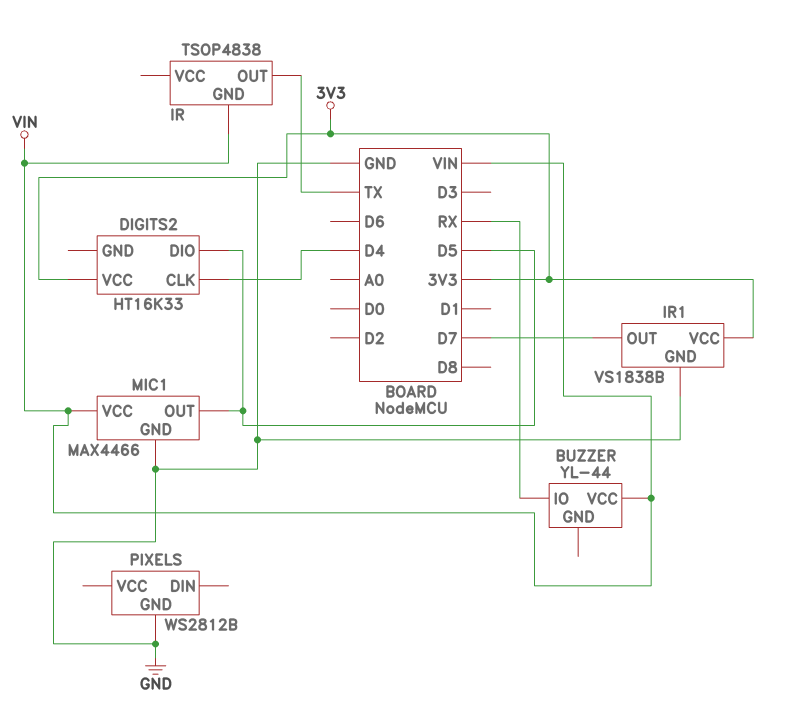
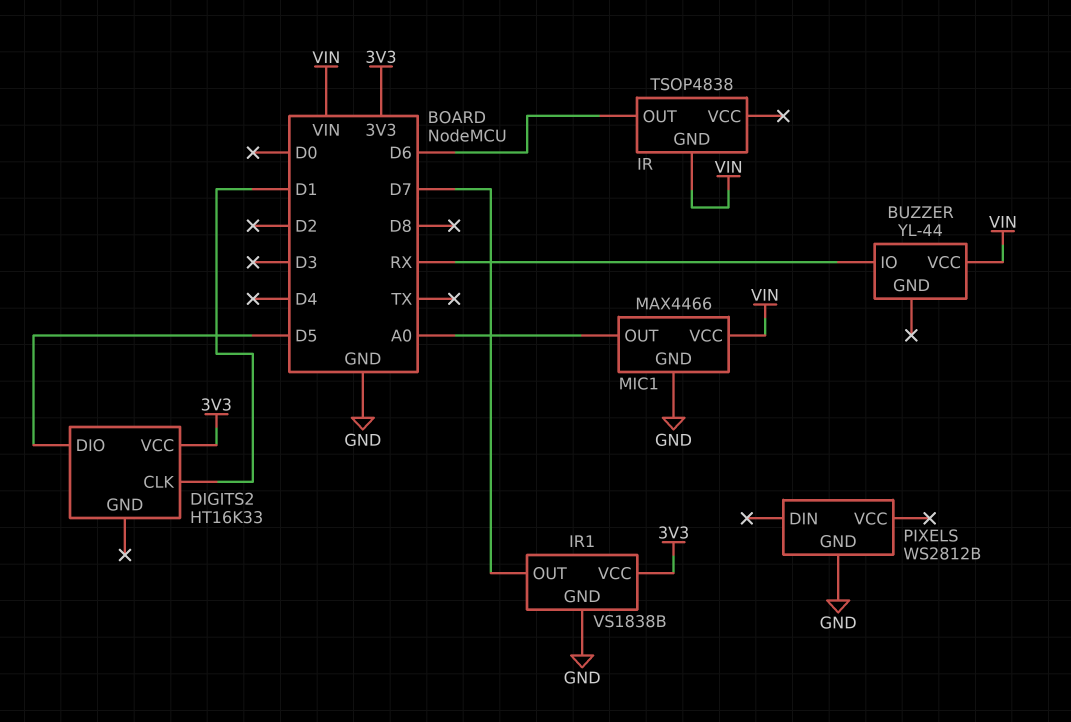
DIGITS2 pin CLK: D4 -> D1
IR pin OUT: TX -> D6
MIC1 pin OUT: D5 -> A0

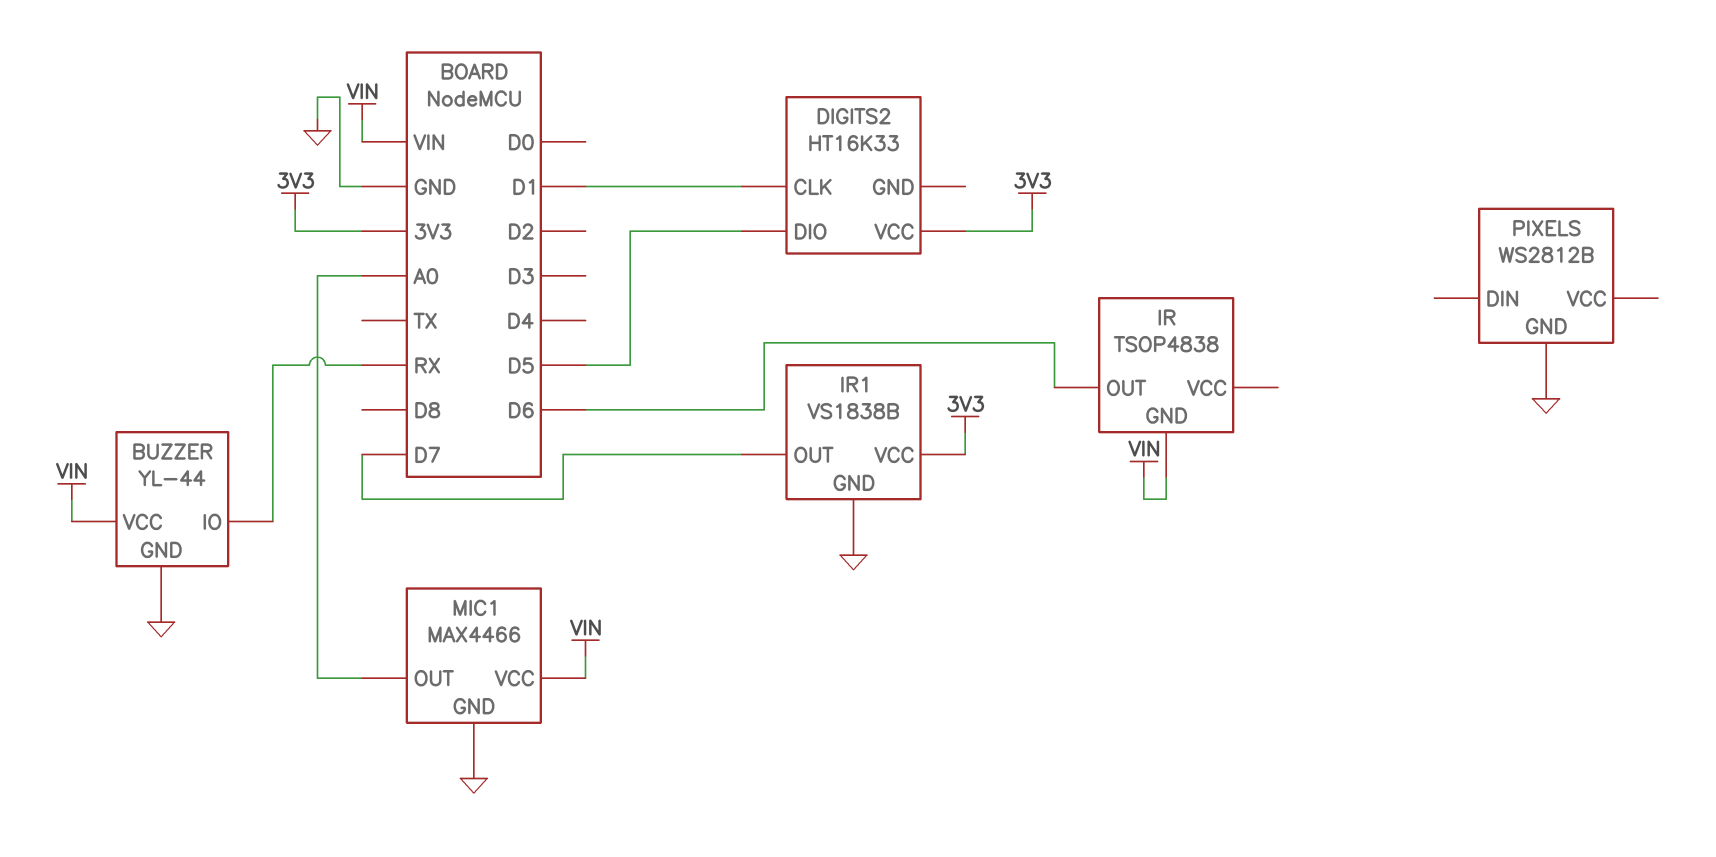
BUZZER pin GND: none -> GND

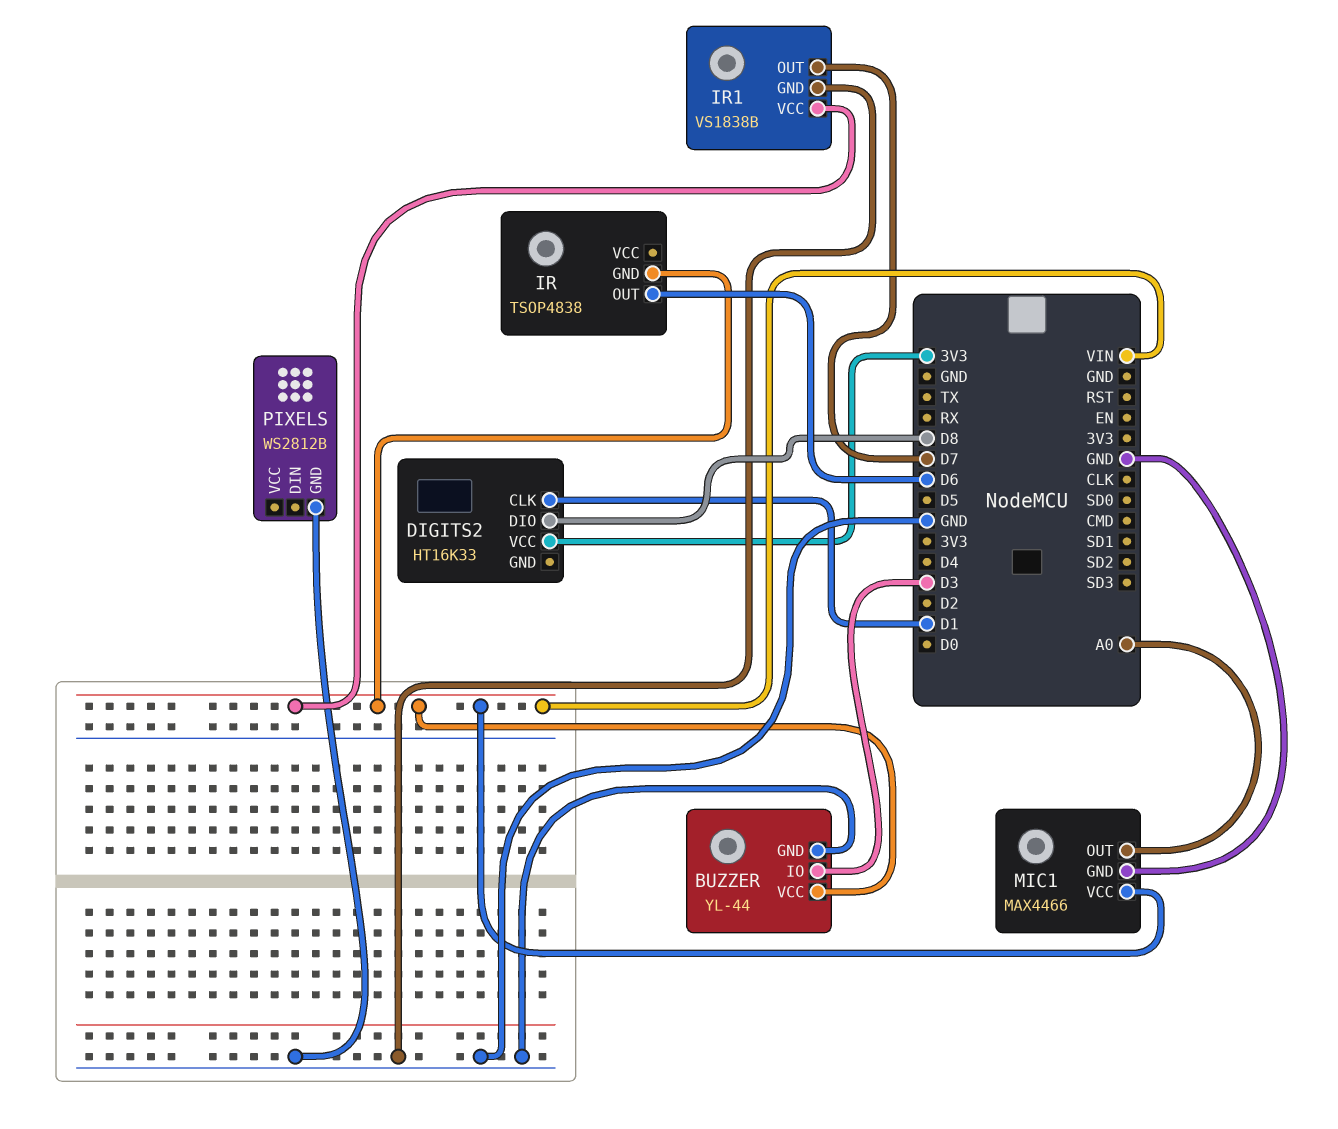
BUZZER pin IO: RX -> D3
DIGITS2 pin DIO: D5 -> D8
IR1 pin VCC: 3V3 -> VIN

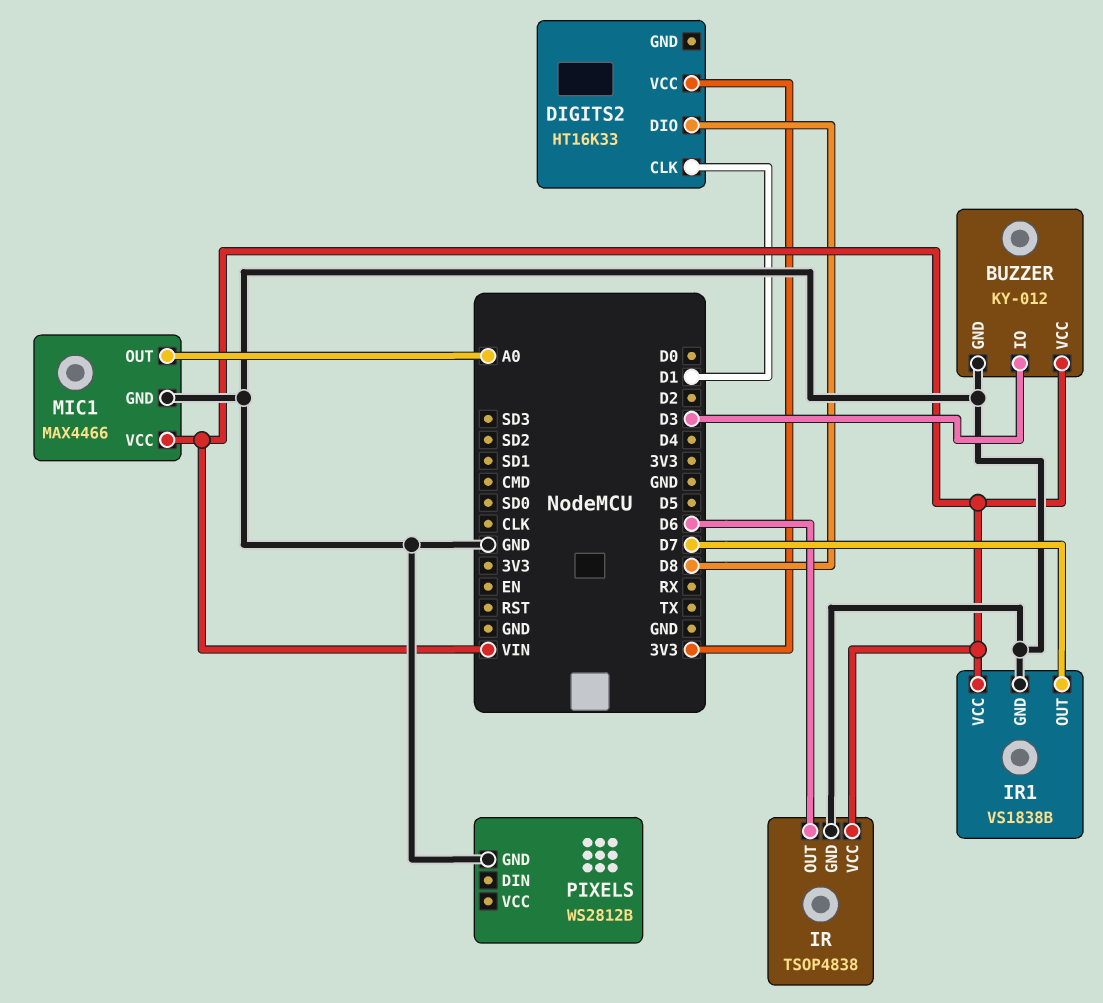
BUZZER: YL-44 -> KY-012
IR pin GND: VIN -> GND
IR pin VCC: none -> VIN

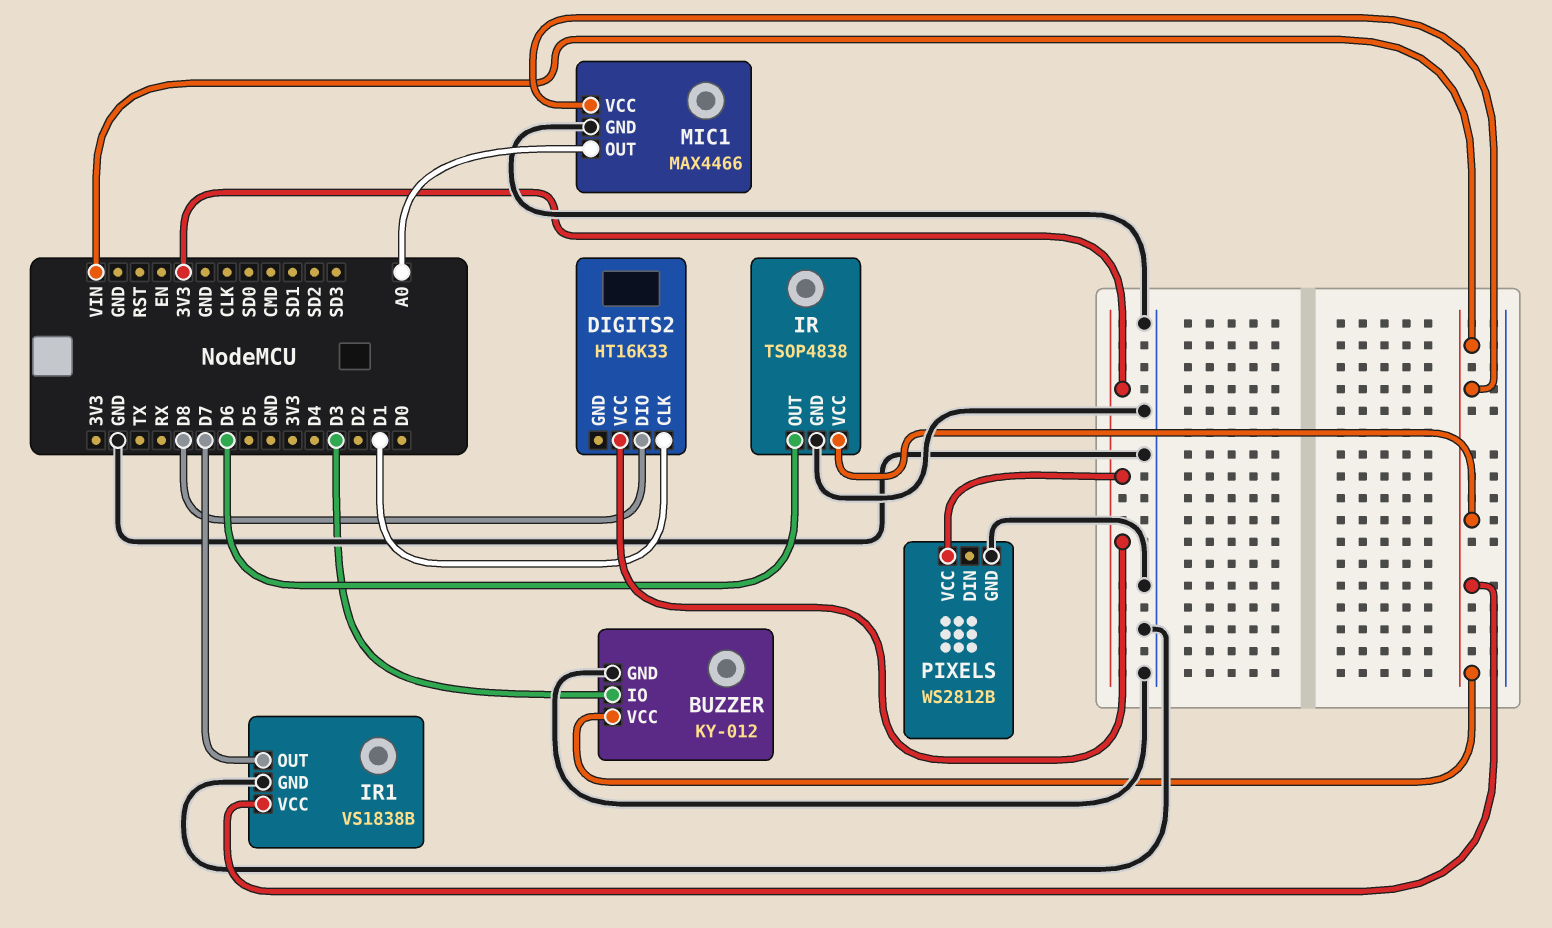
PIXELS pin VCC: none -> 3V3

